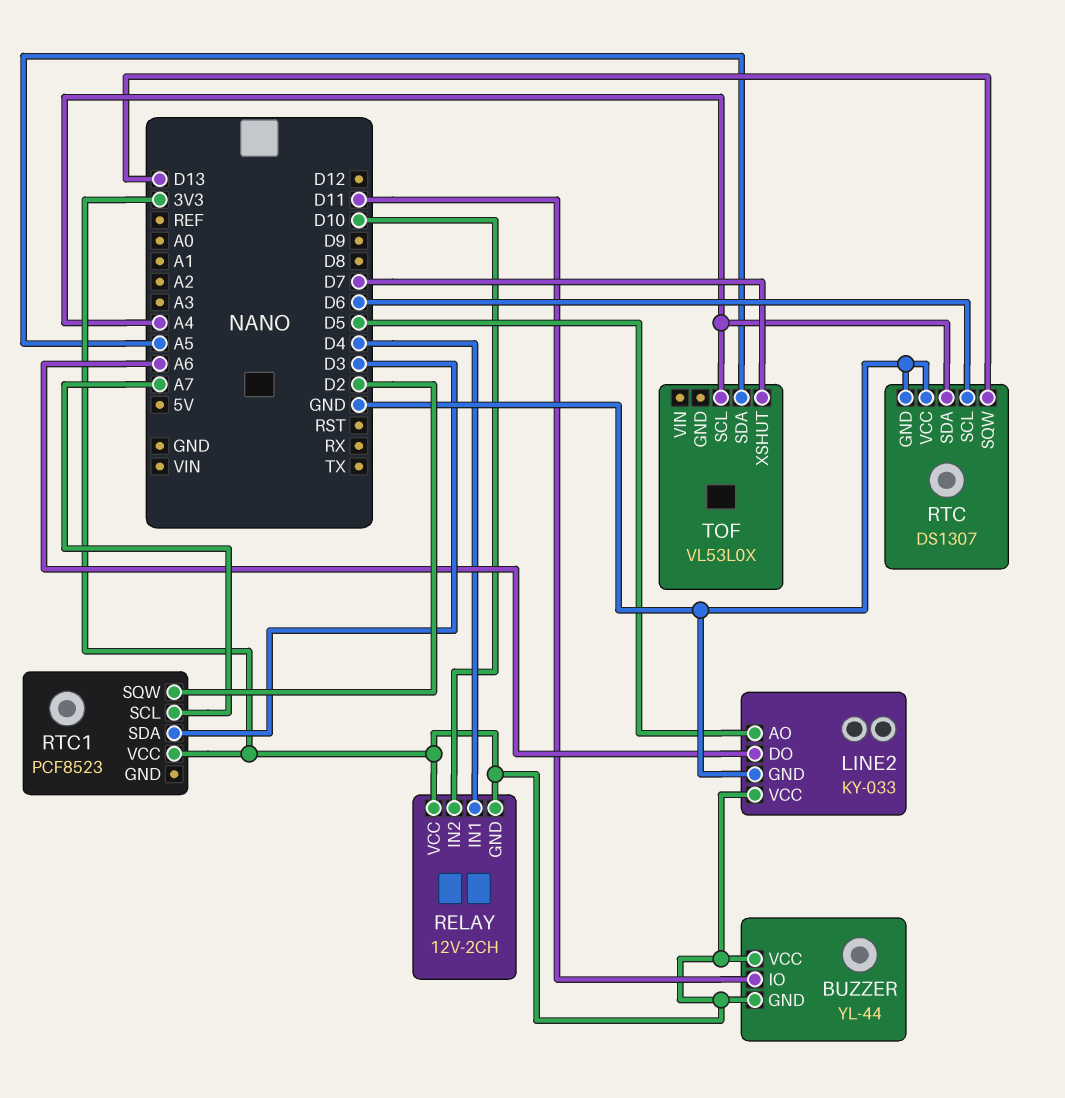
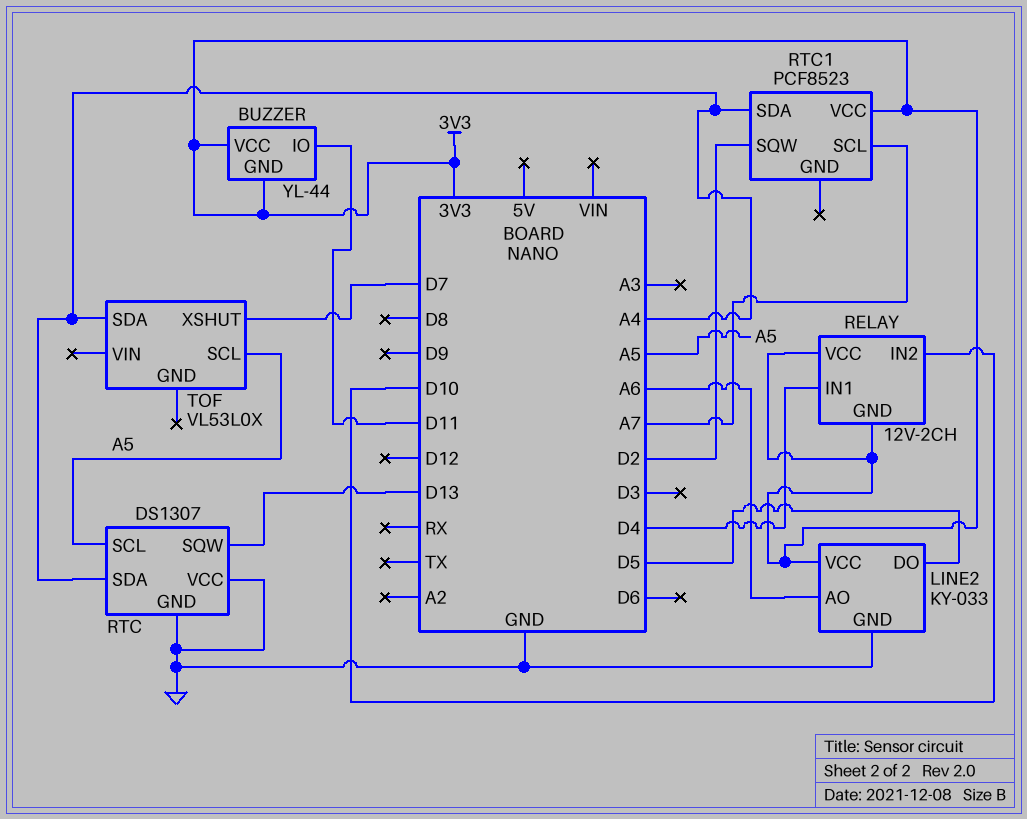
LINE2 pin AO: D5 -> A6
LINE2 pin DO: A6 -> D5
RTC pin SCL: D6 -> A5
RTC1 pin SDA: D3 -> A4
TOF pin SCL: A4 -> A5
TOF pin SDA: A5 -> A4

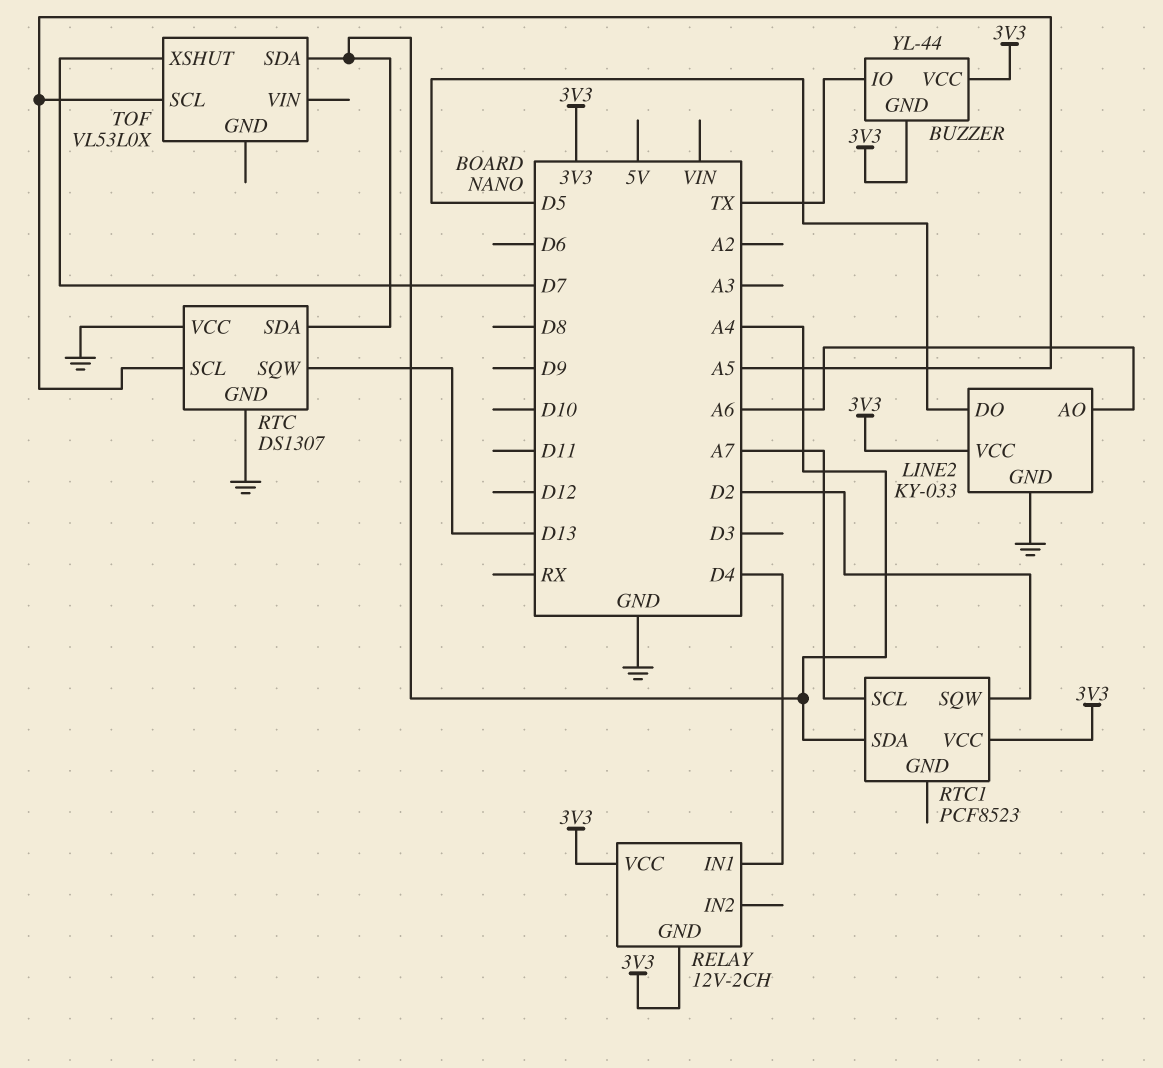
BUZZER pin IO: D11 -> TX
RELAY pin IN2: D10 -> none

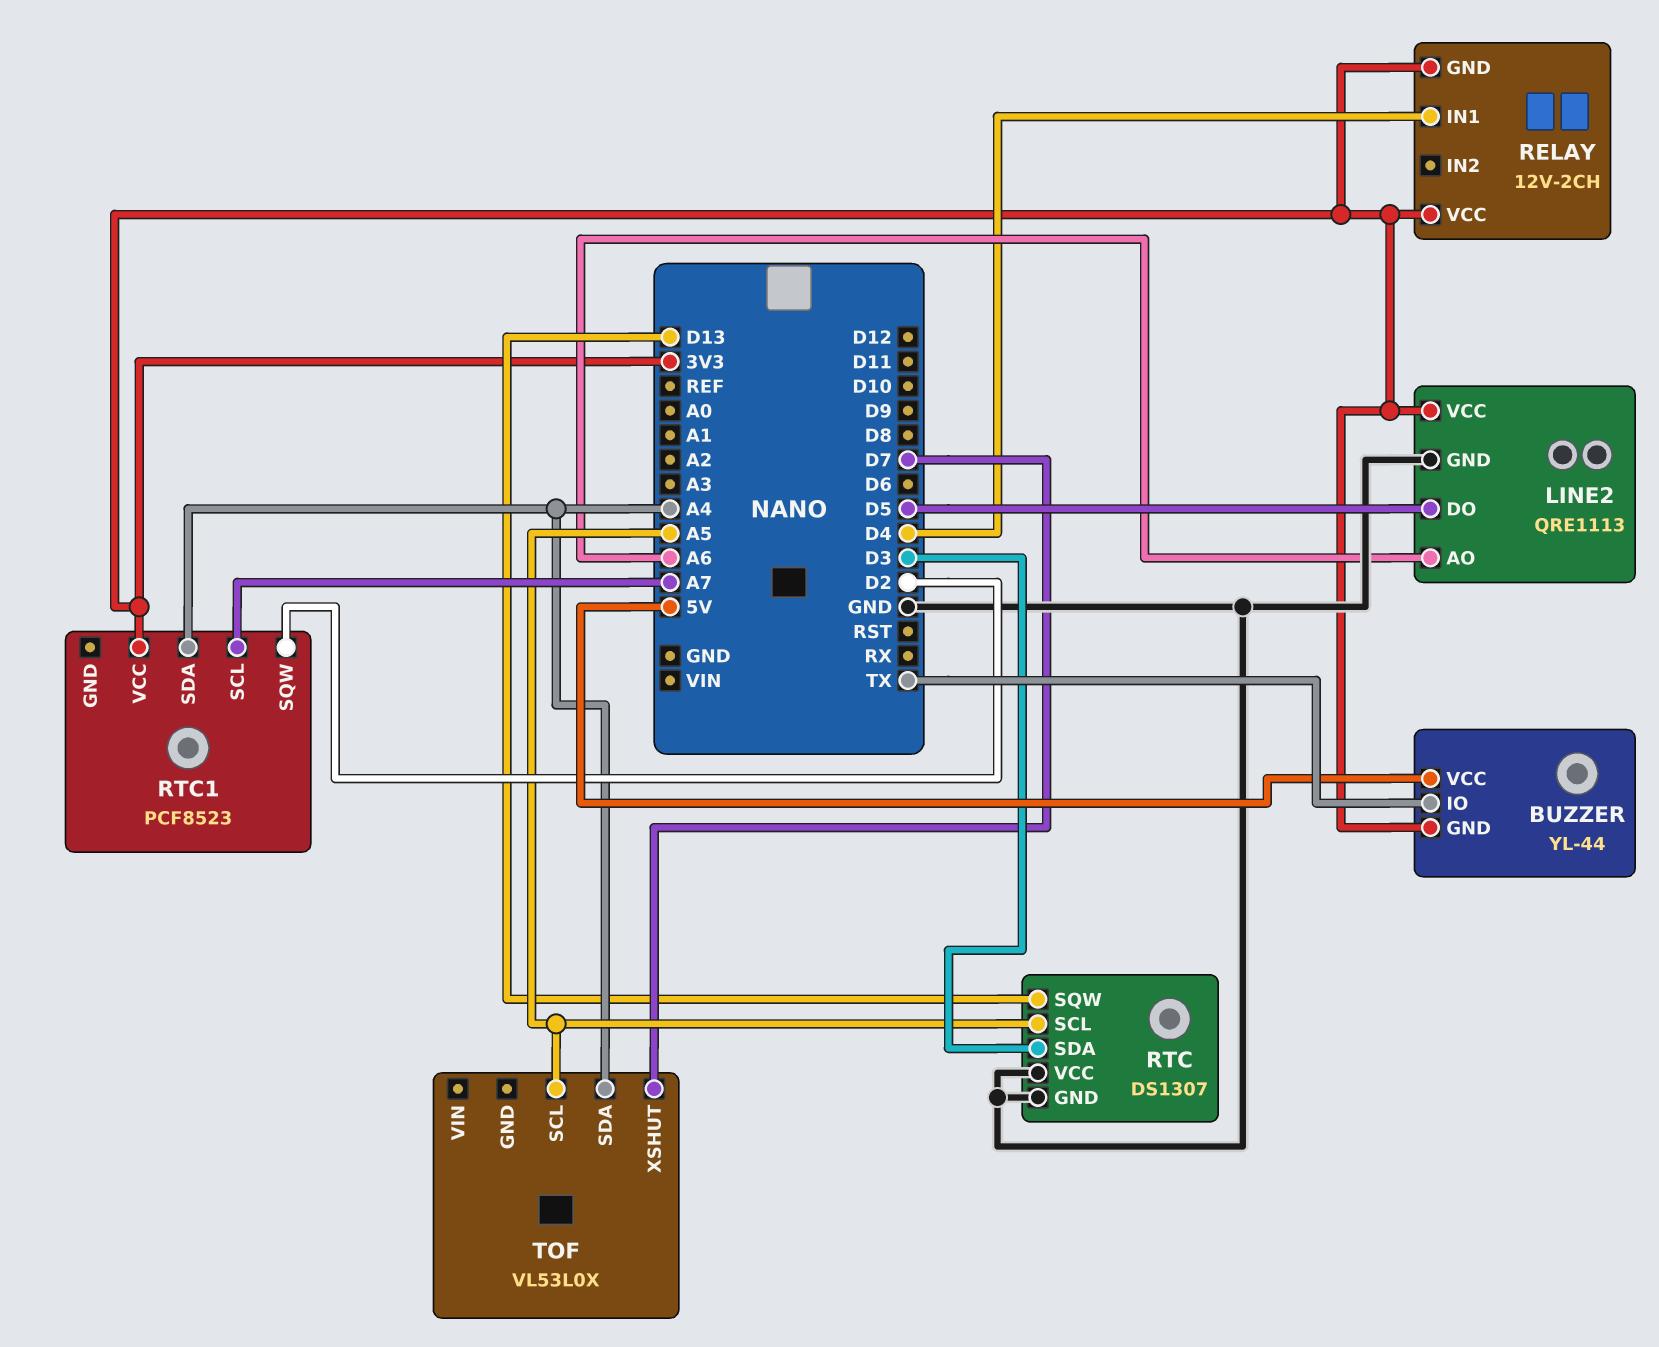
BUZZER pin VCC: 3V3 -> 5V
LINE2: KY-033 -> QRE1113
RTC pin SDA: A4 -> D3

